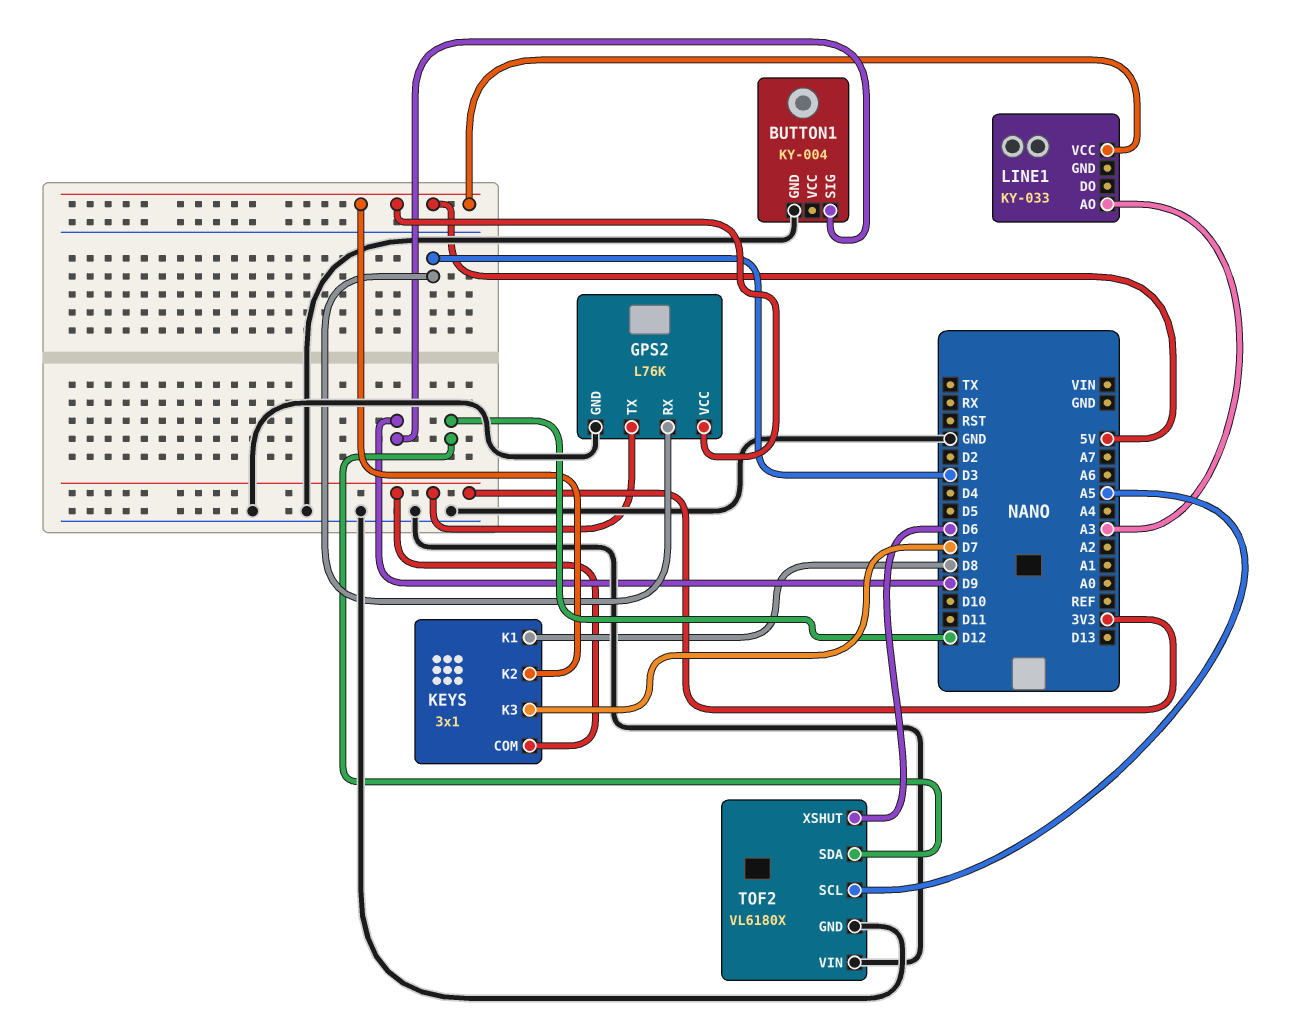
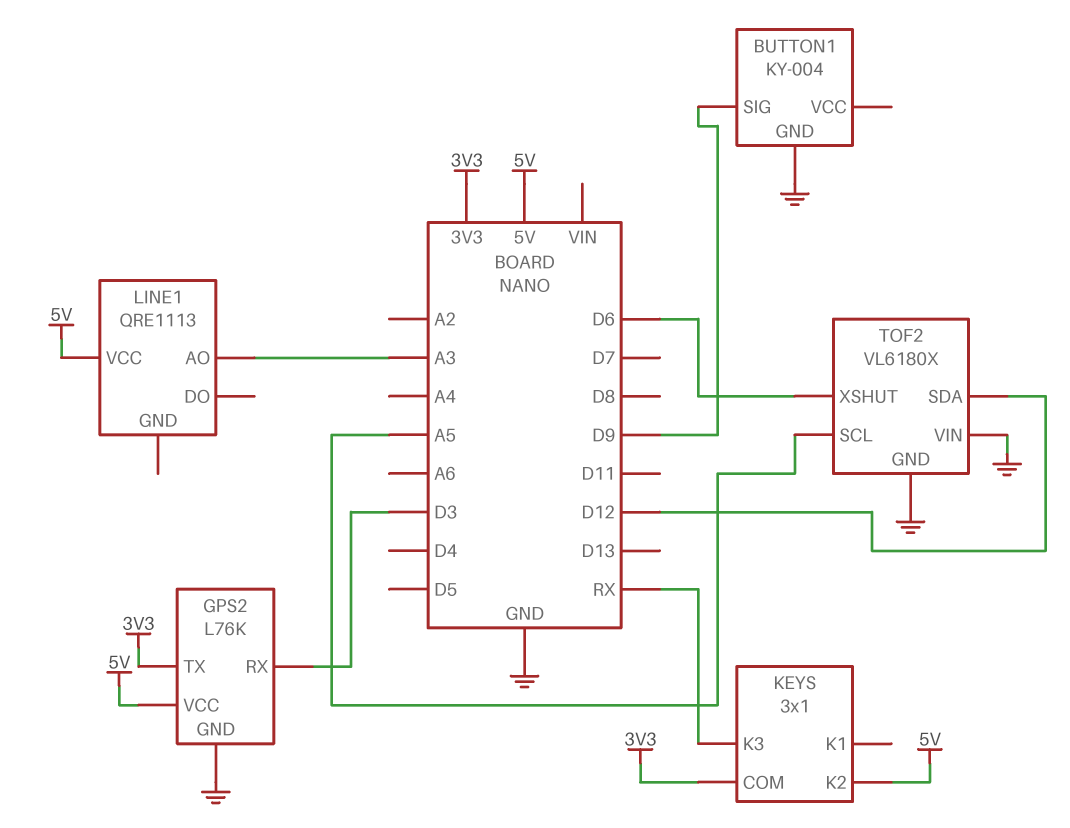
KEYS pin K1: D8 -> none
KEYS pin K3: D7 -> RX
LINE1: KY-033 -> QRE1113

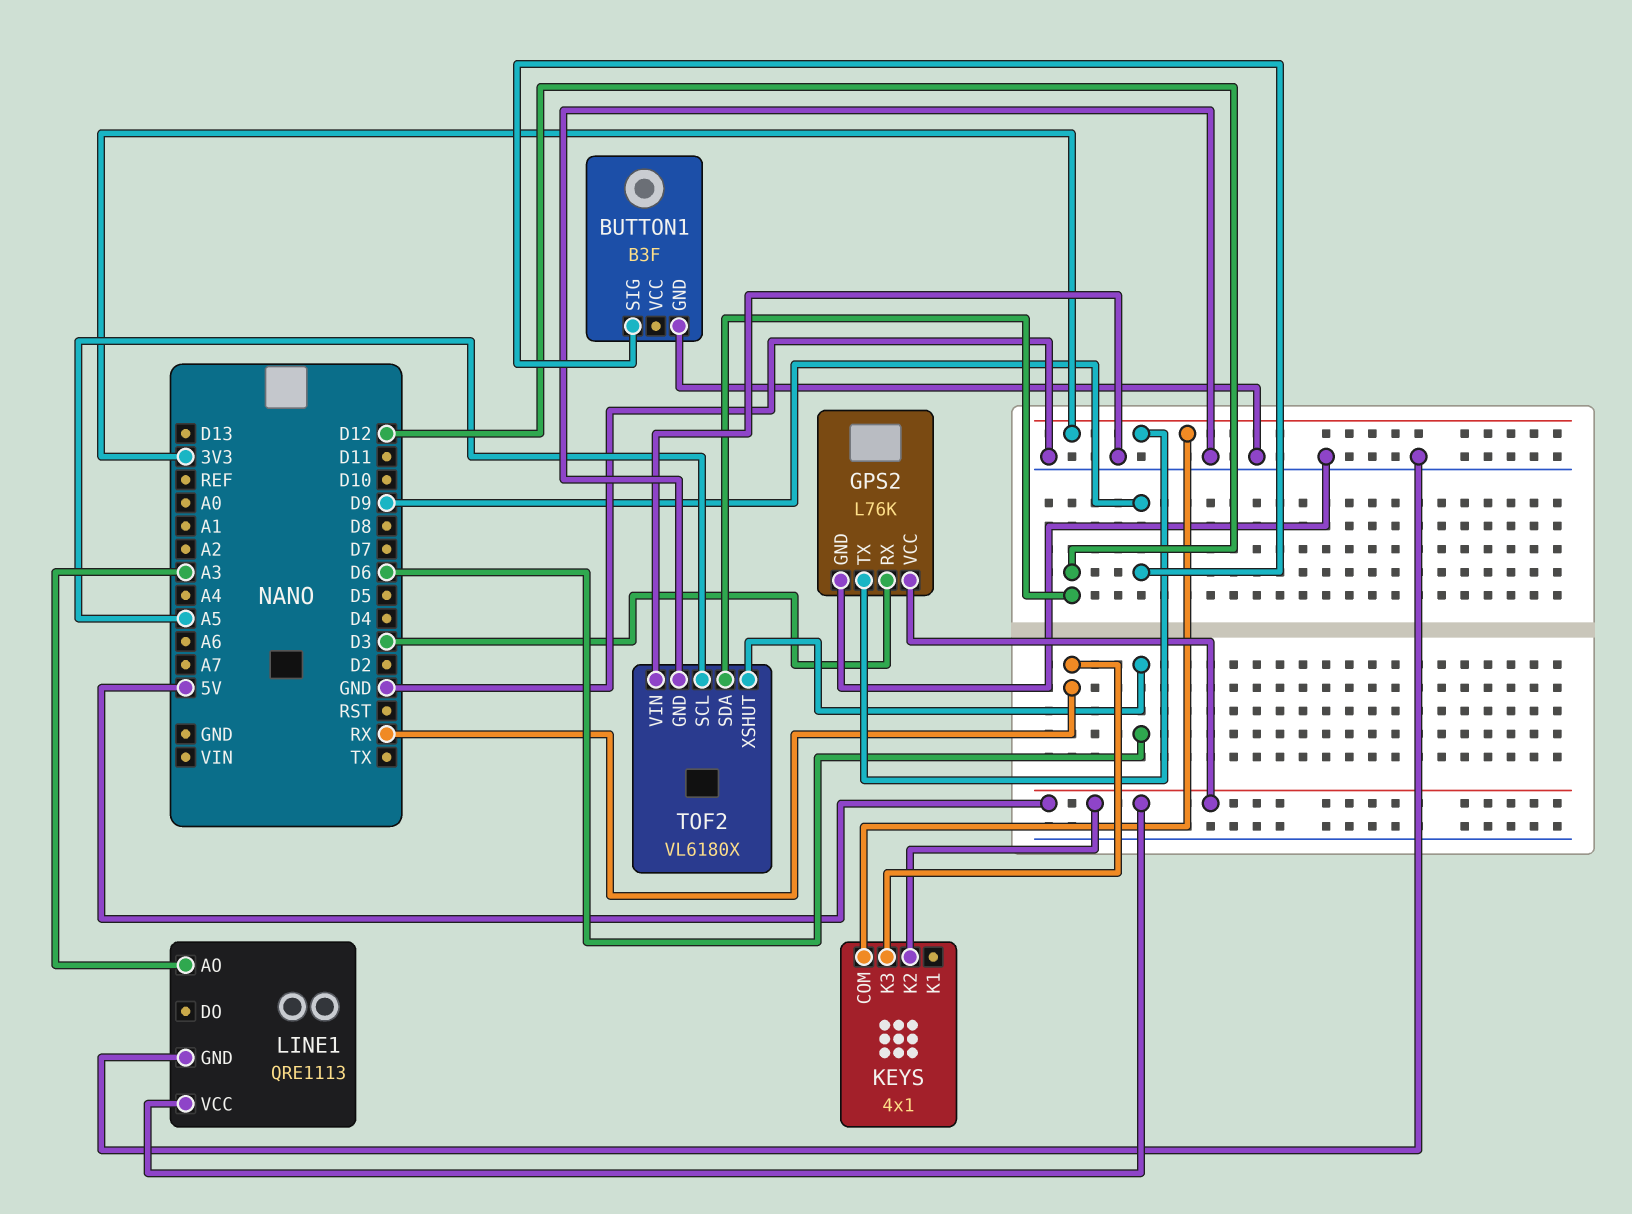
BUTTON1: KY-004 -> B3F
KEYS: 3x1 -> 4x1
LINE1 pin GND: none -> GND

